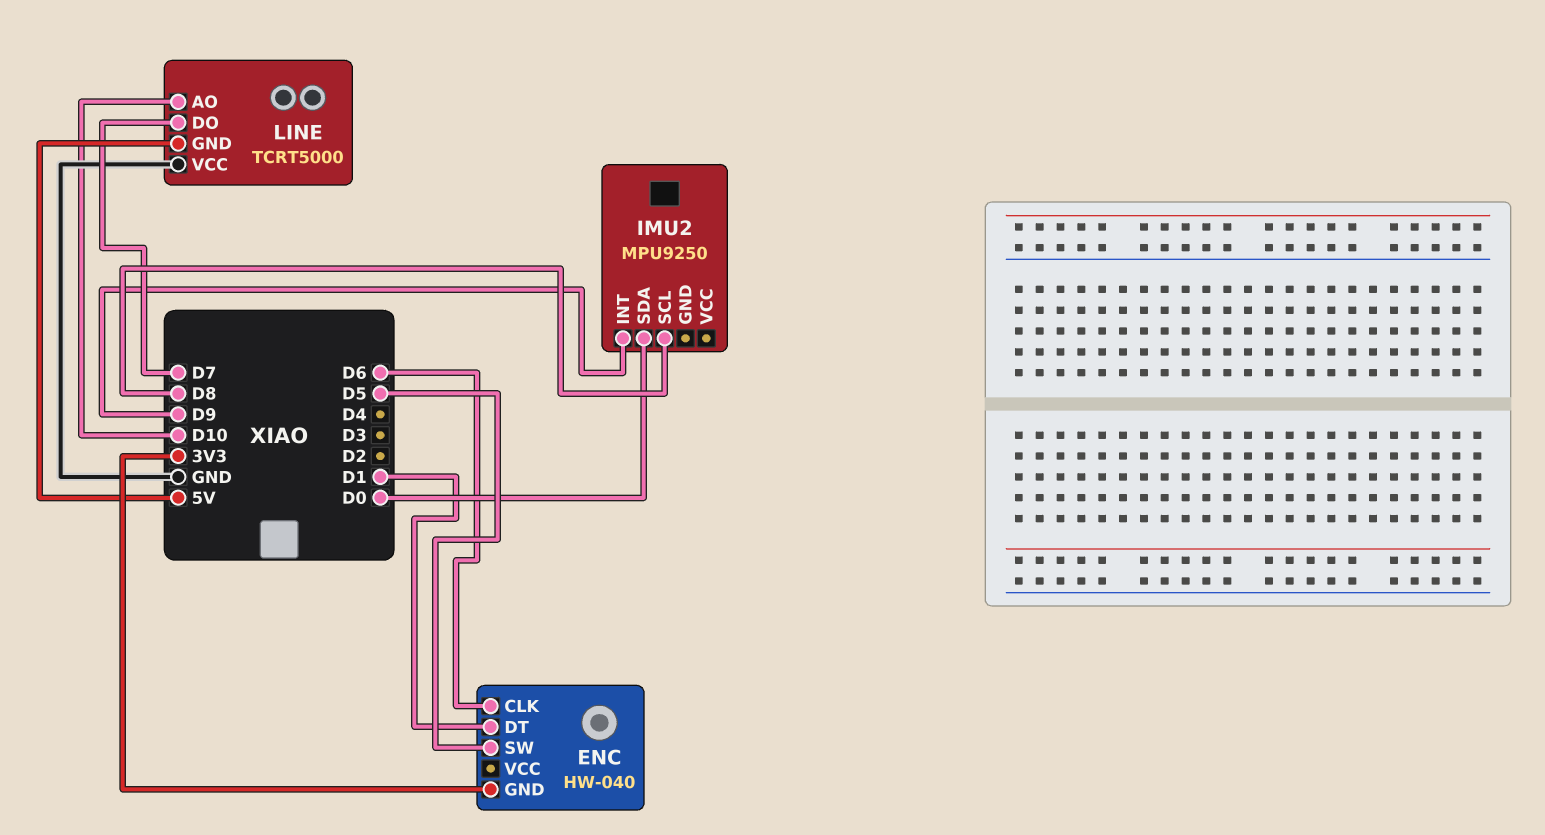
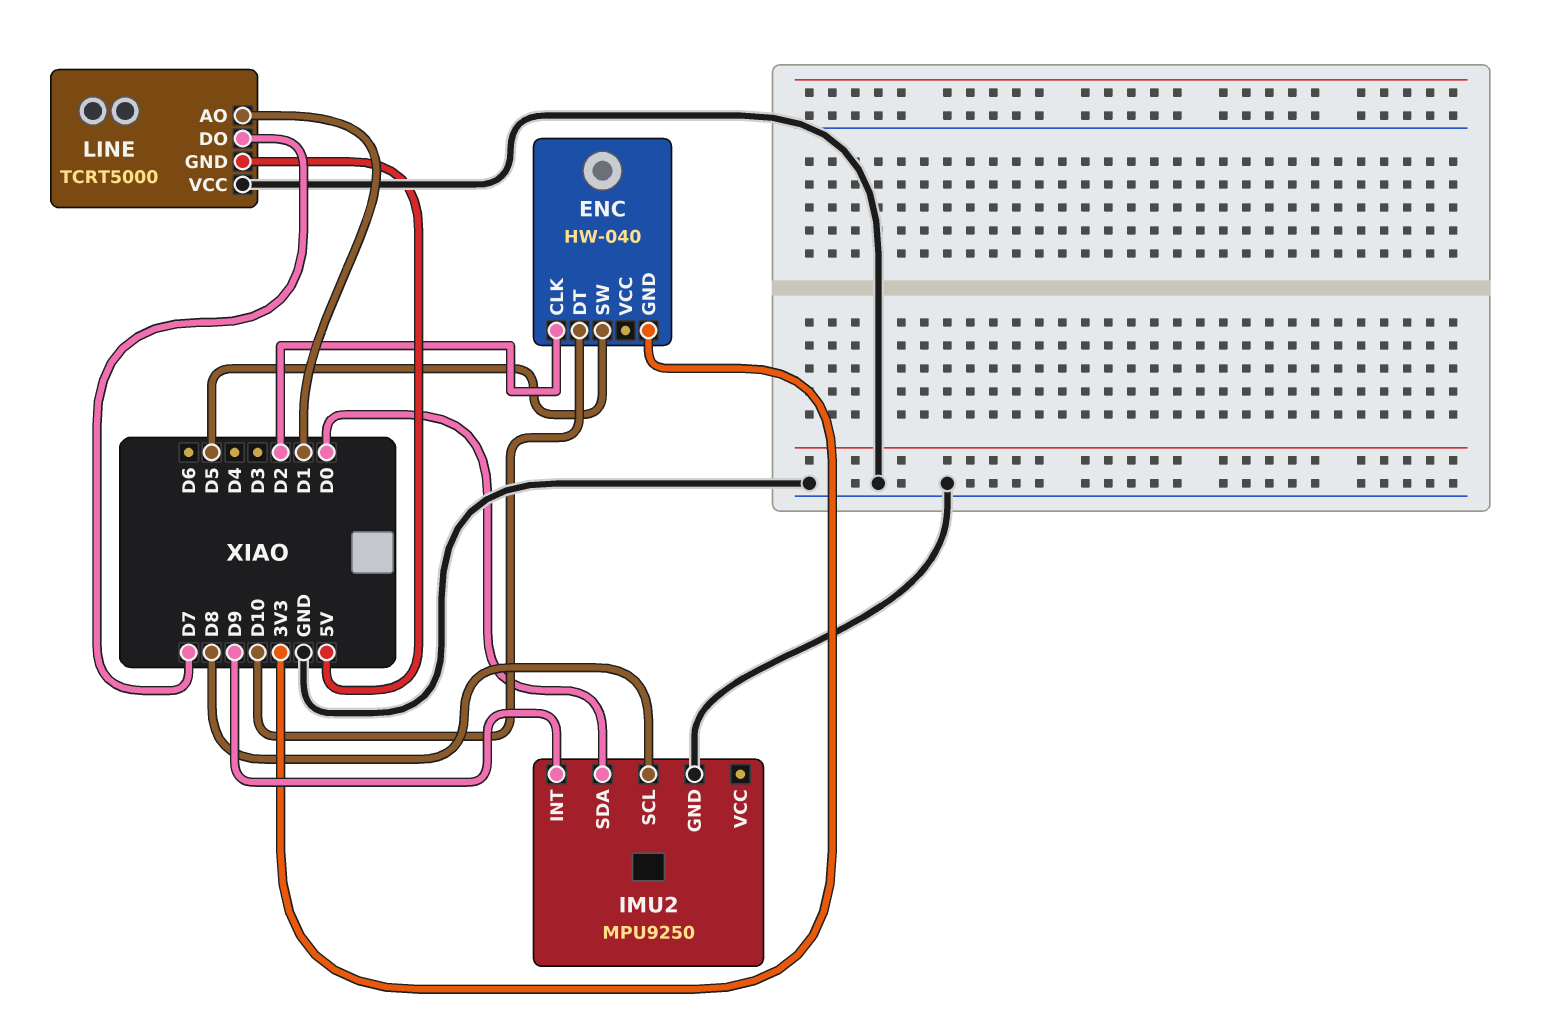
ENC pin CLK: D6 -> D2
ENC pin DT: D1 -> D10
IMU2 pin GND: none -> GND
LINE pin AO: D10 -> D1

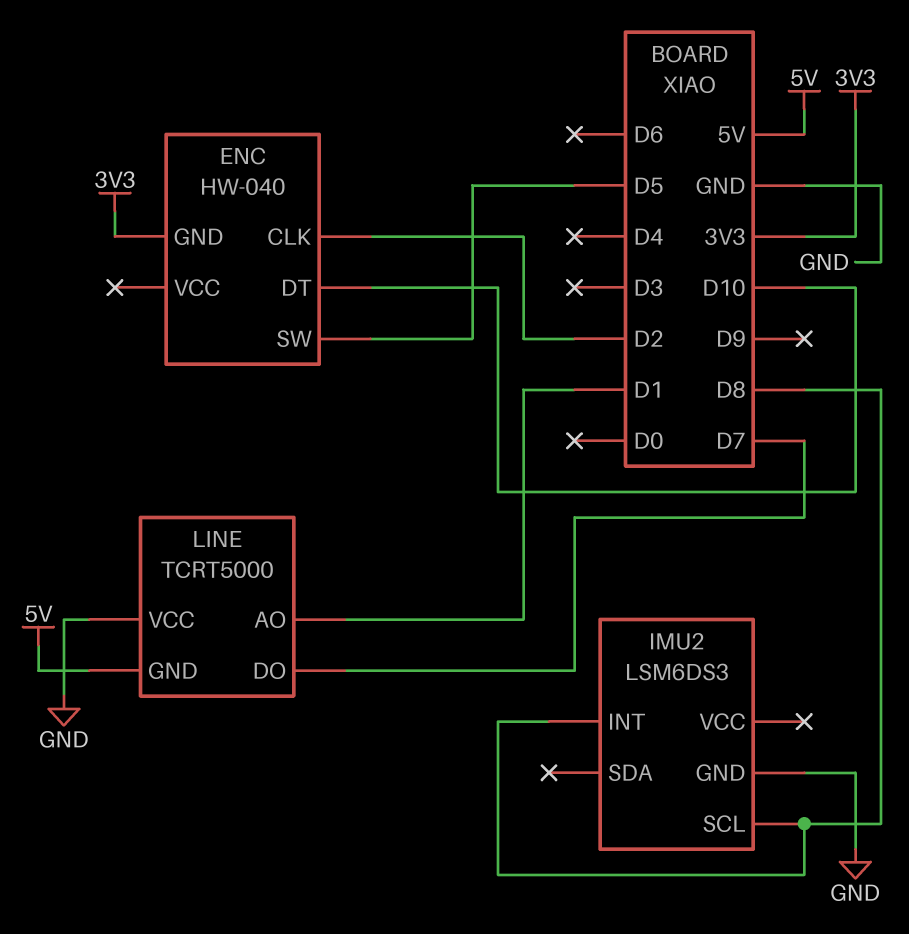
IMU2: MPU9250 -> LSM6DS3
IMU2 pin INT: D9 -> D8
IMU2 pin SDA: D0 -> none

